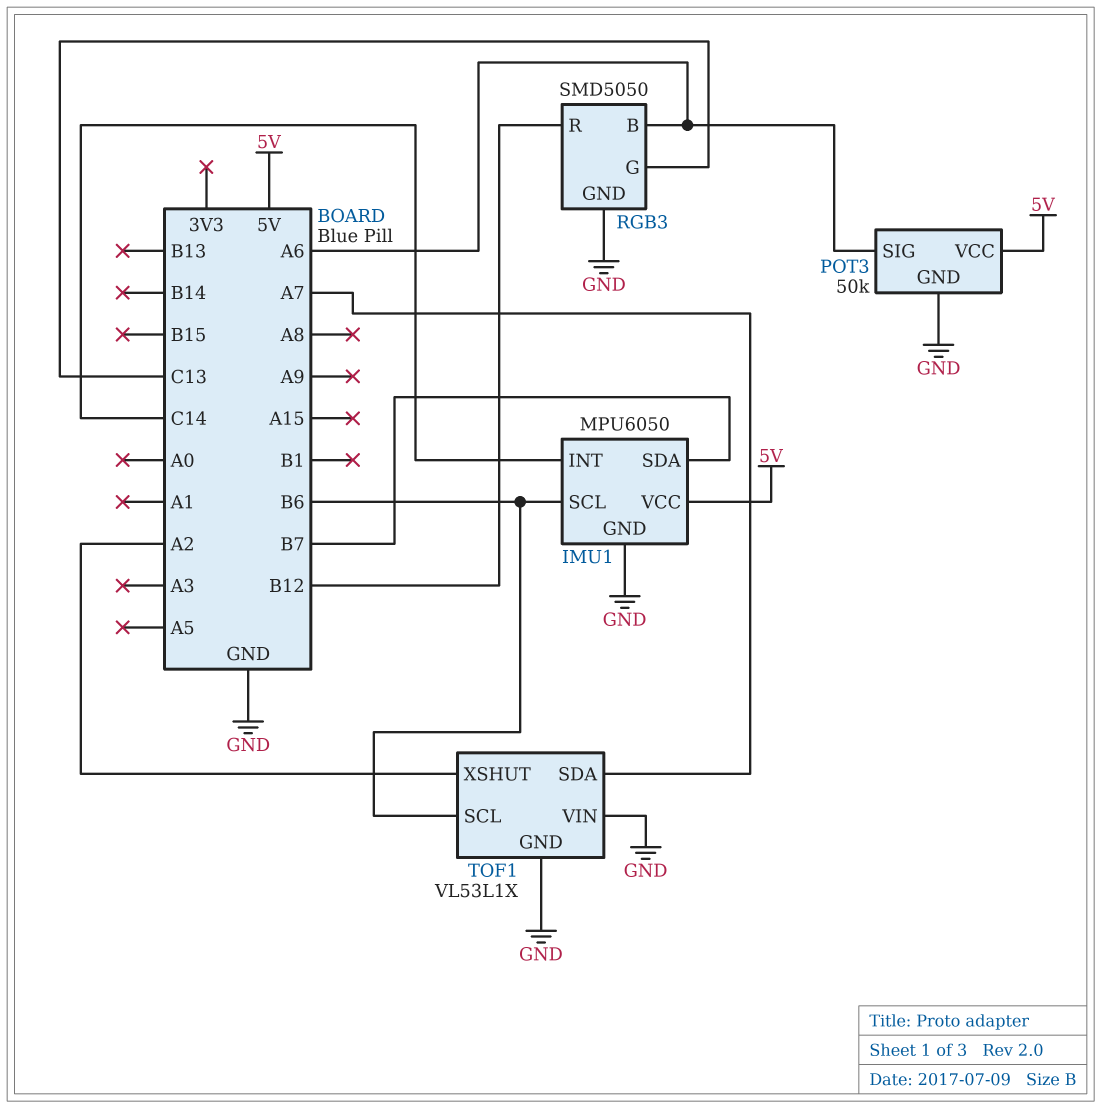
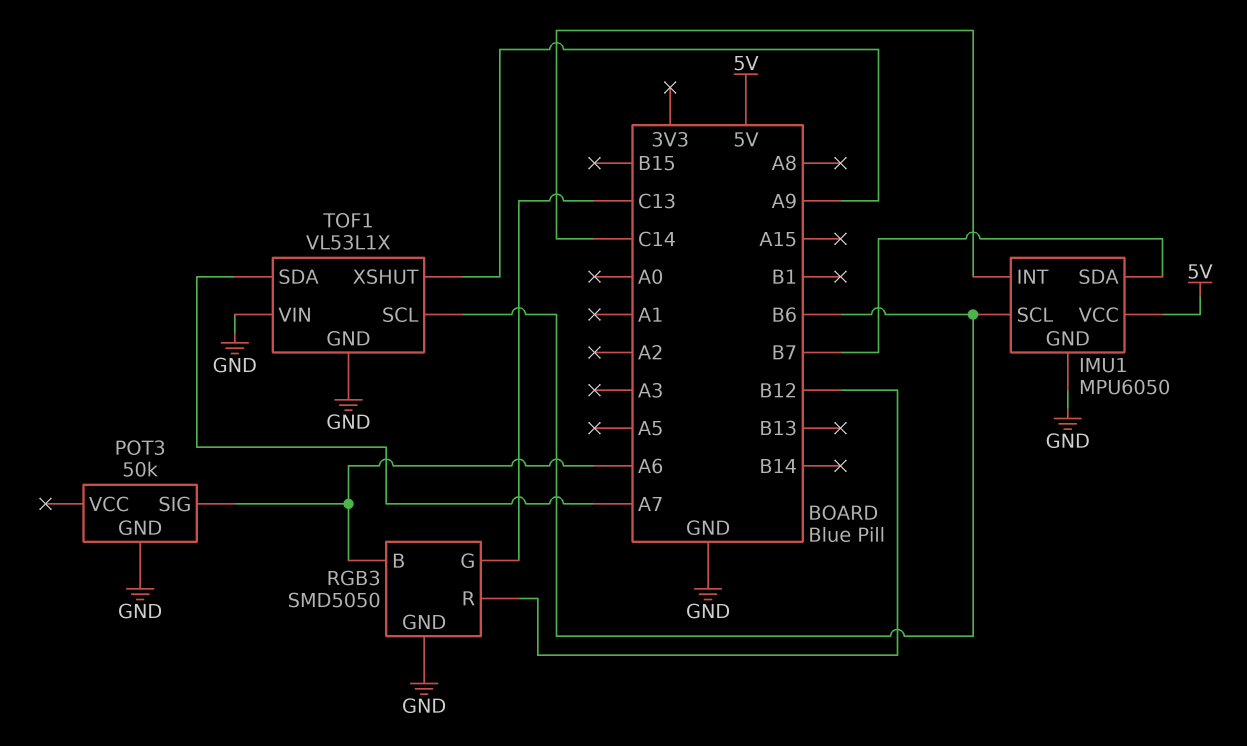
POT3 pin VCC: 5V -> none
TOF1 pin XSHUT: A2 -> A9

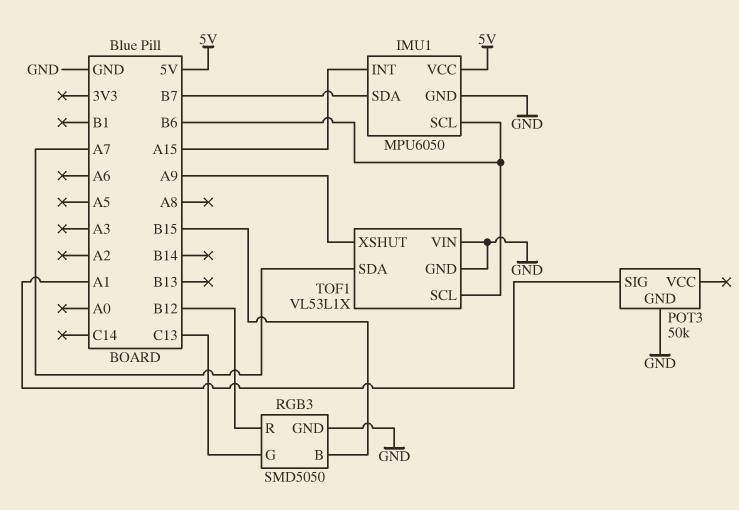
IMU1 pin INT: C14 -> A15
POT3 pin SIG: A6 -> A1
RGB3 pin B: A6 -> B15

